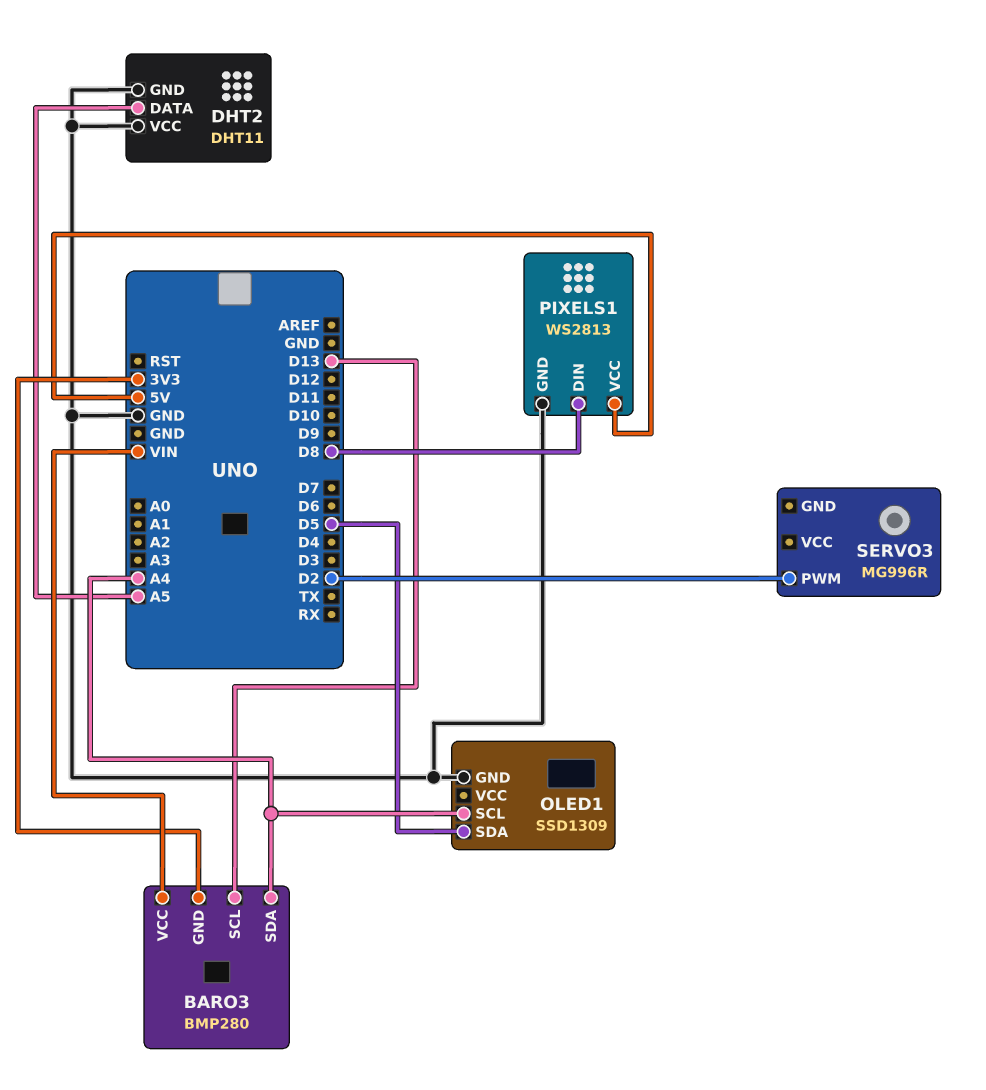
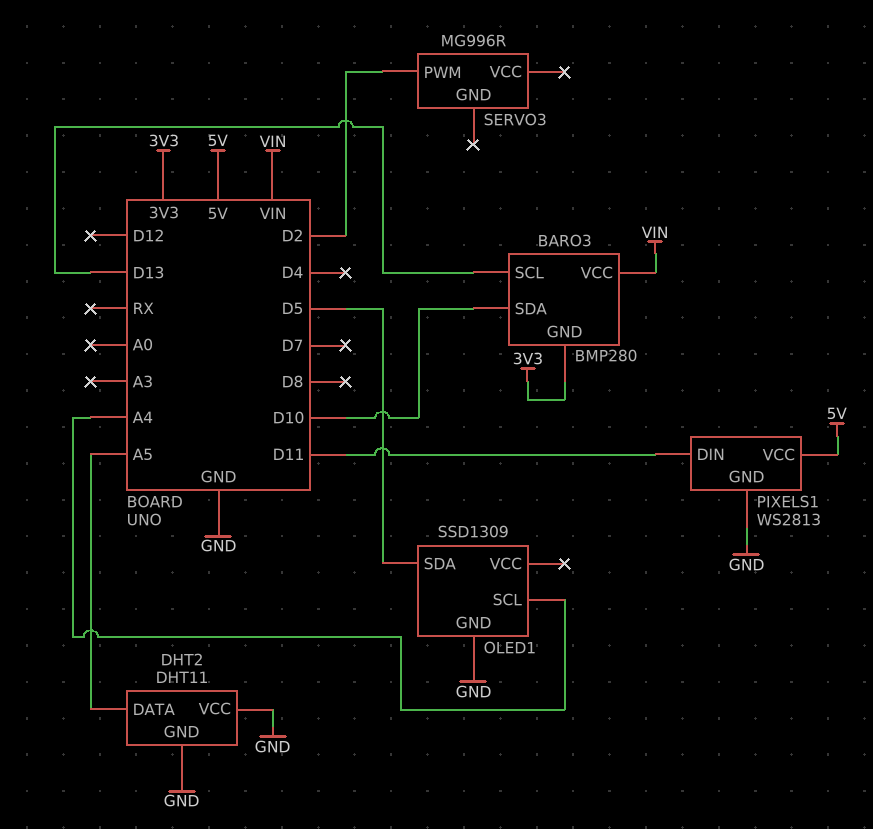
BARO3 pin SDA: A4 -> D10
PIXELS1 pin DIN: D8 -> D11

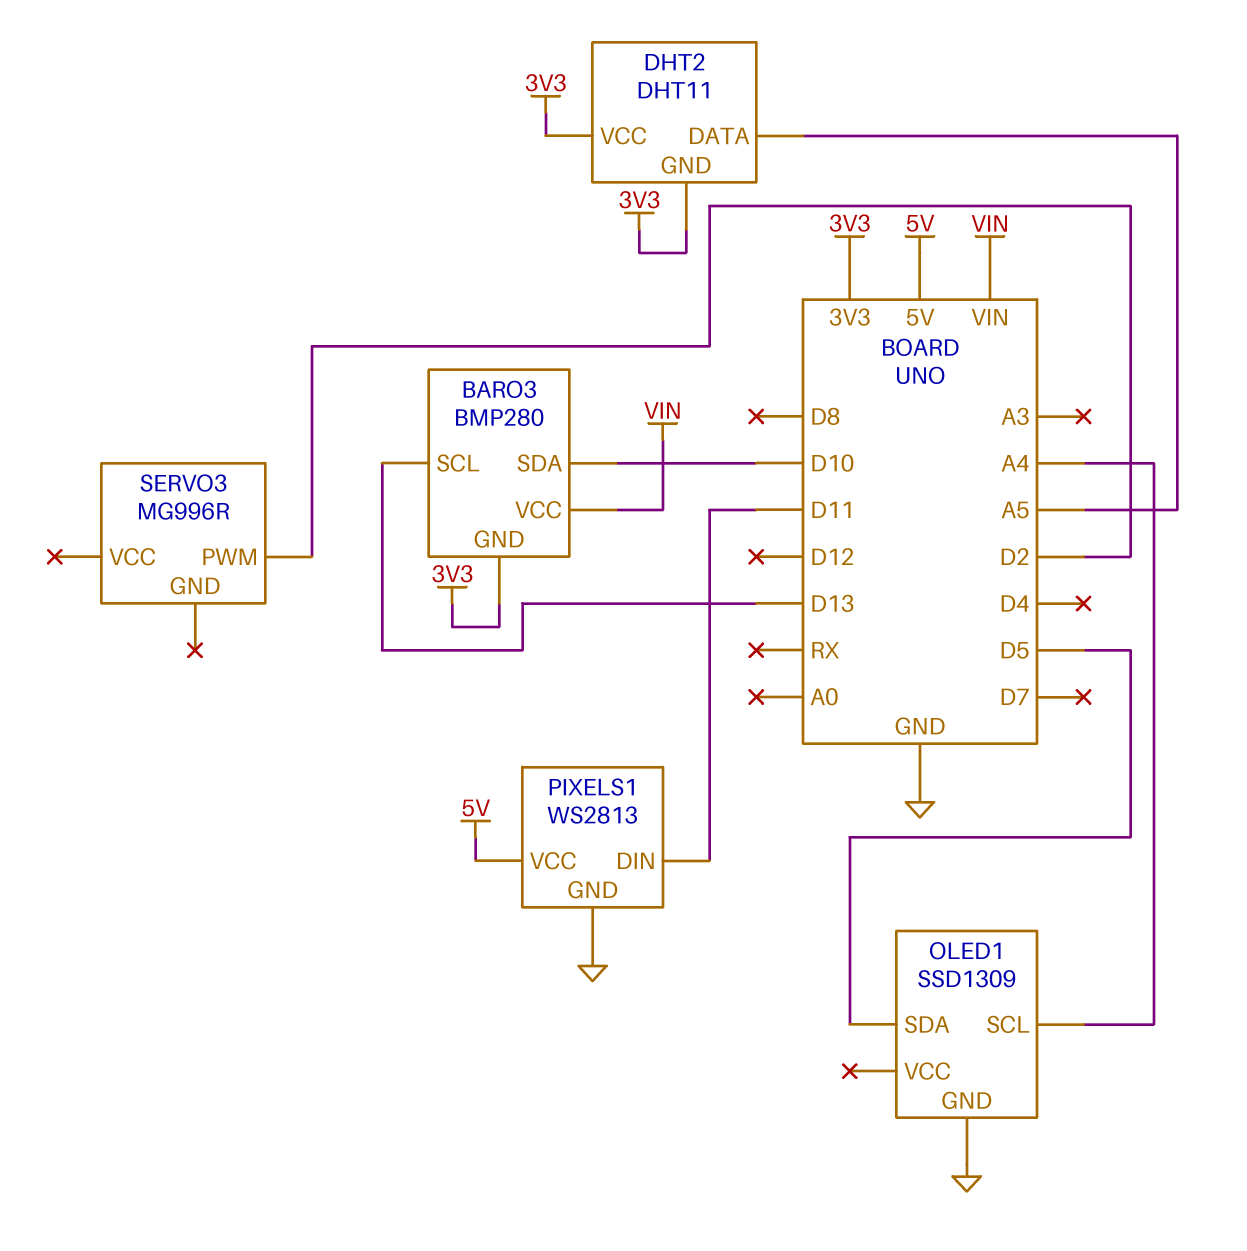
DHT2 pin GND: GND -> 3V3
DHT2 pin VCC: GND -> 3V3

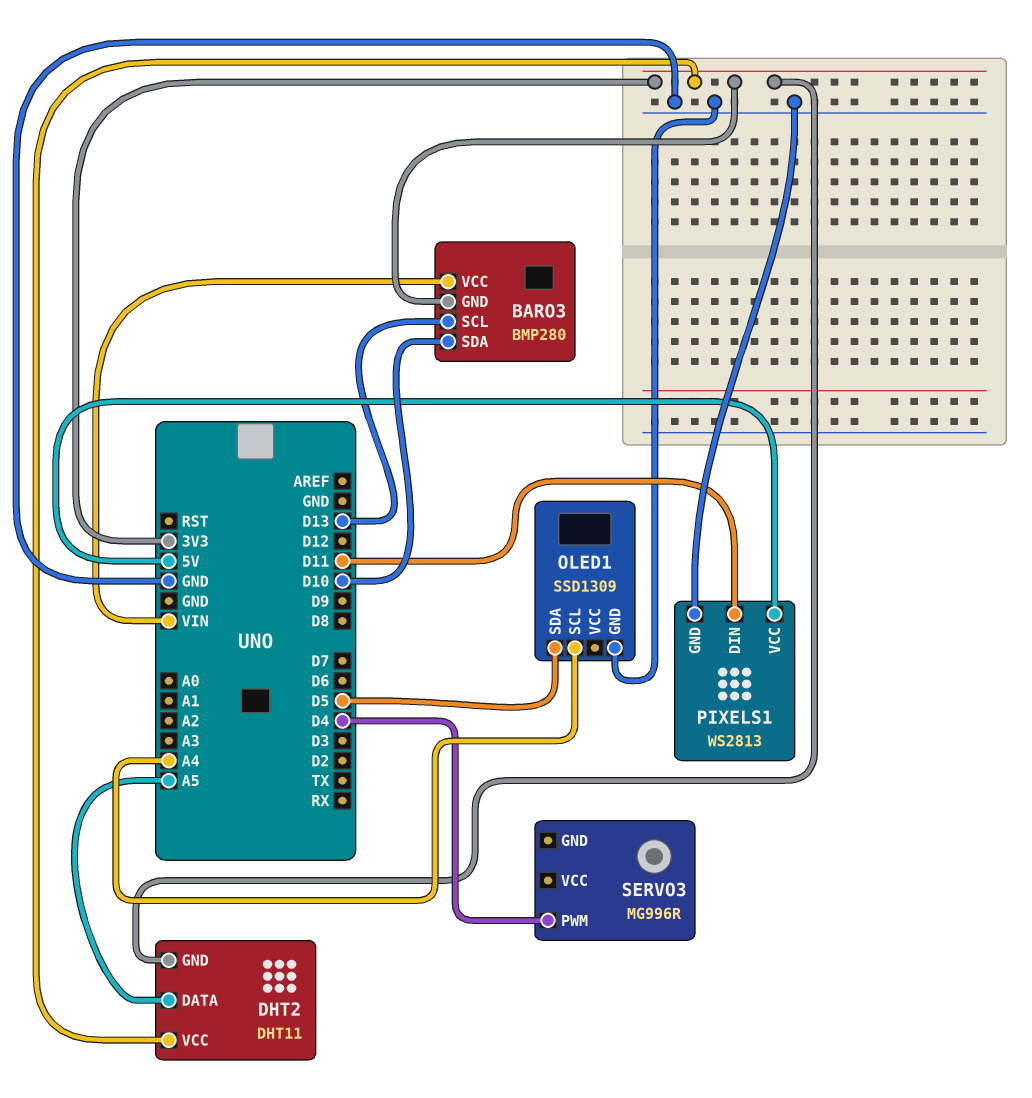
SERVO3 pin PWM: D2 -> D4

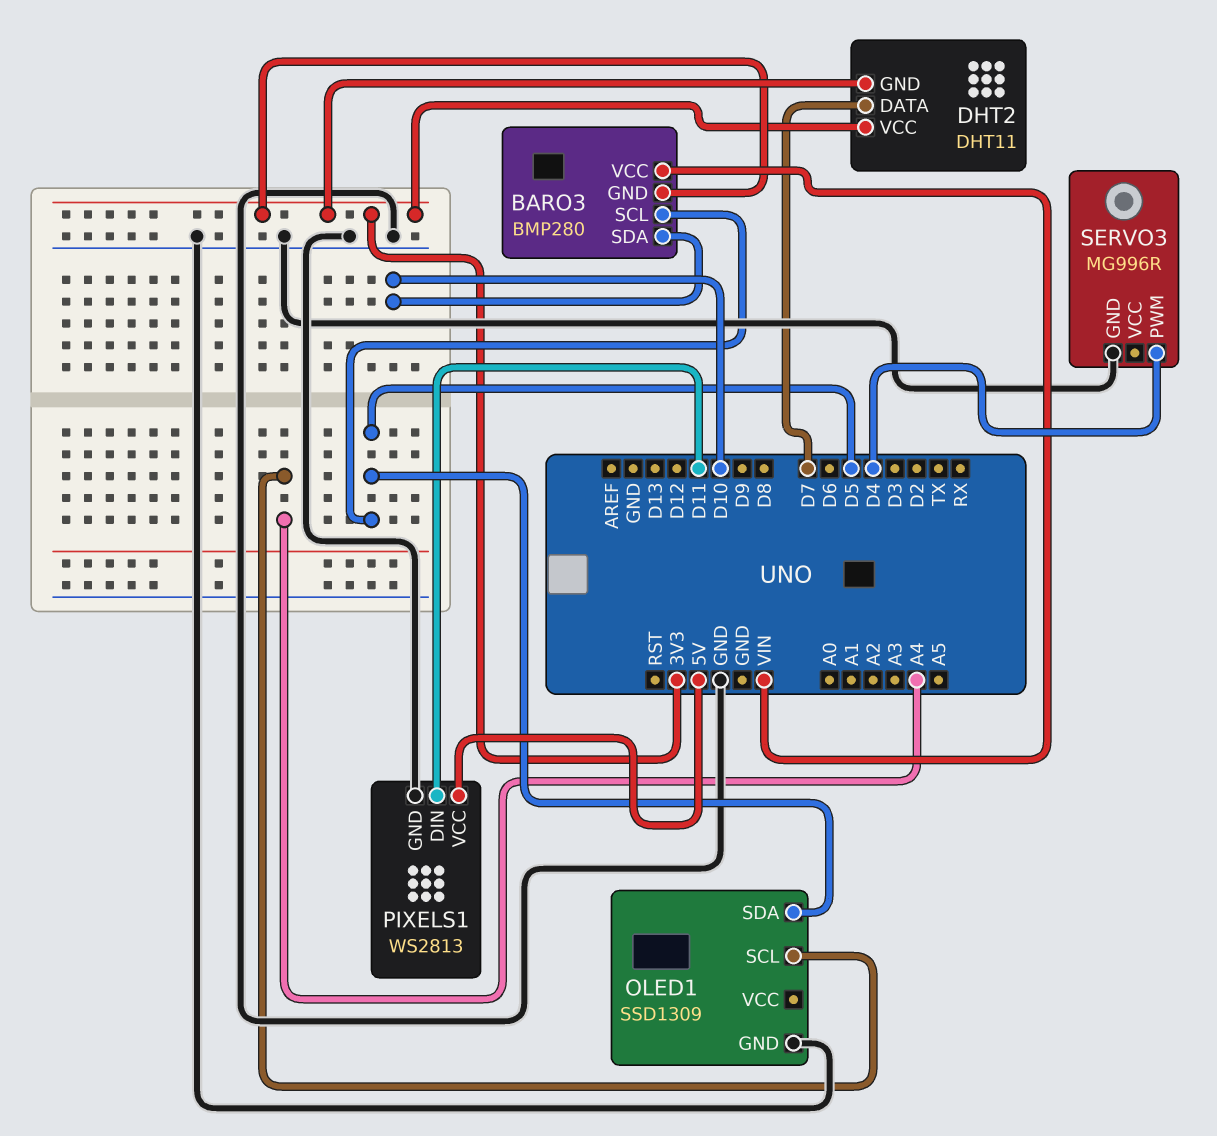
BARO3 pin SCL: D13 -> D5
DHT2 pin DATA: A5 -> D7
SERVO3 pin GND: none -> GND

